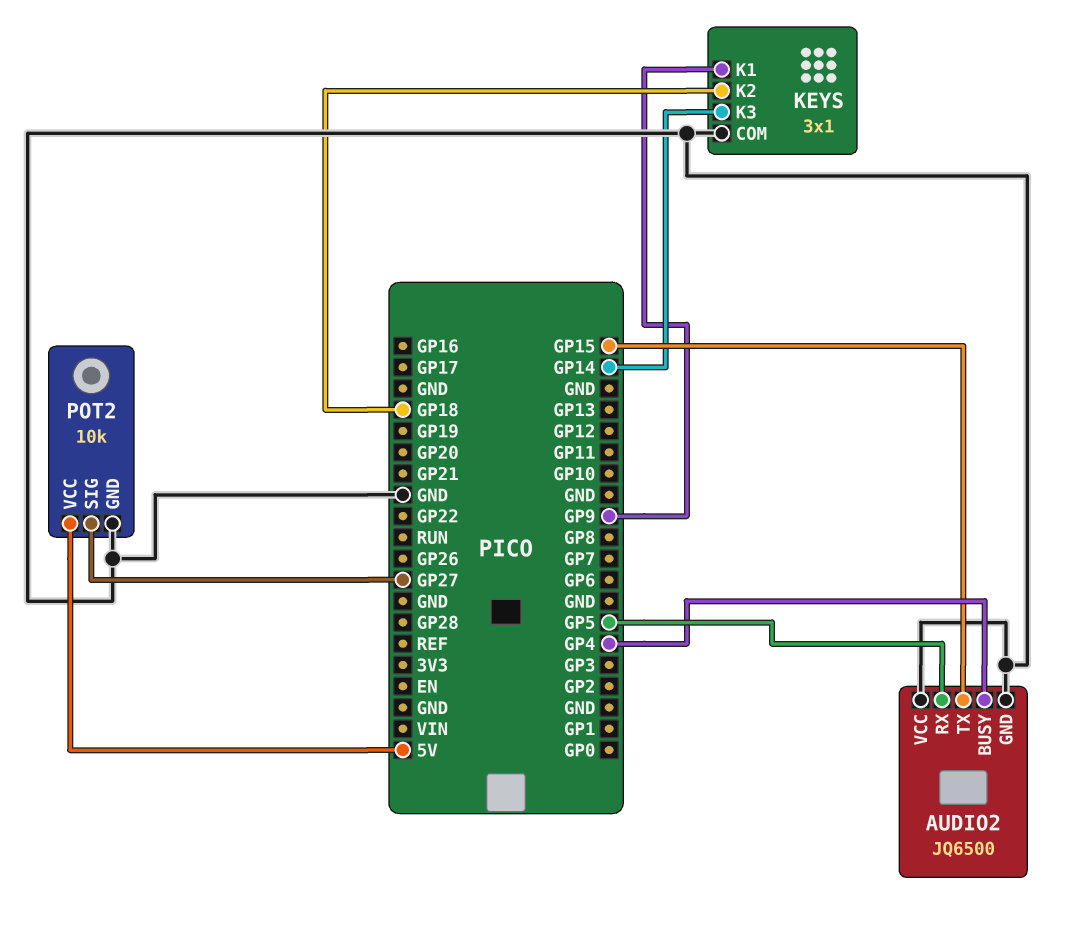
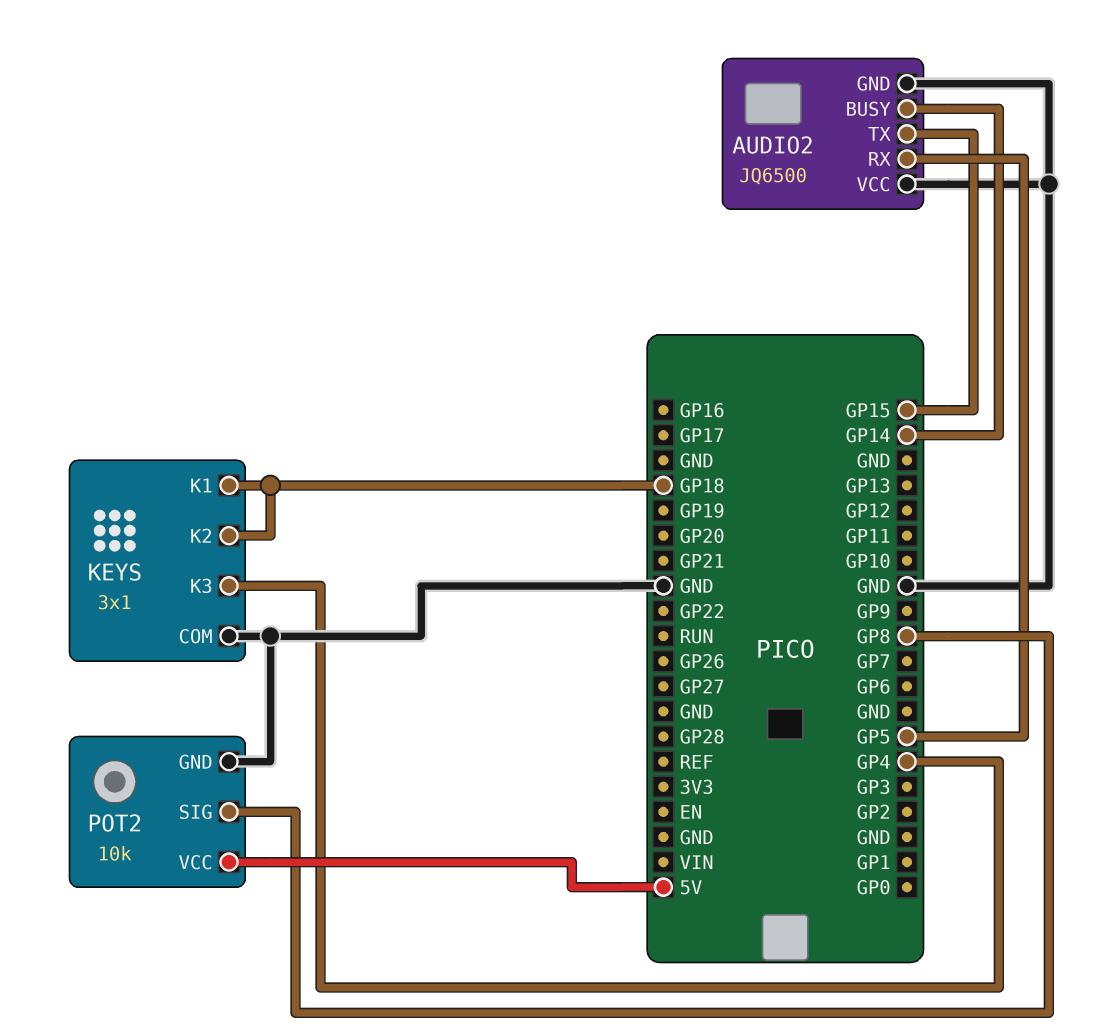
AUDIO2 pin BUSY: GP4 -> GP14
KEYS pin K1: GP9 -> GP18
KEYS pin K3: GP14 -> GP4
POT2 pin SIG: GP27 -> GP8

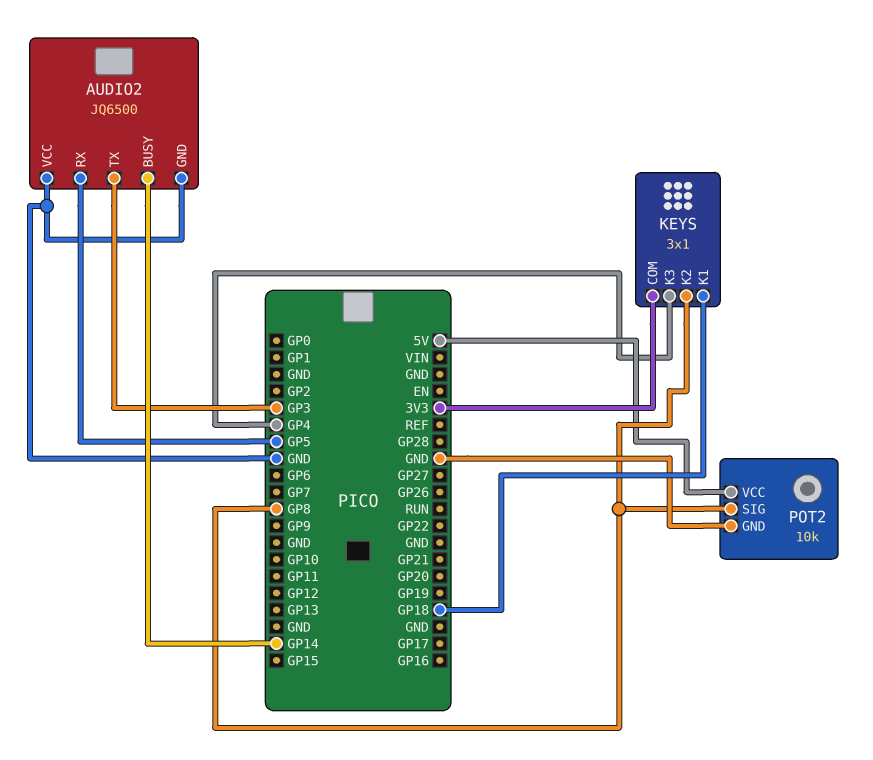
AUDIO2 pin TX: GP15 -> GP3
KEYS pin COM: GND -> 3V3
KEYS pin K2: GP18 -> GP8

